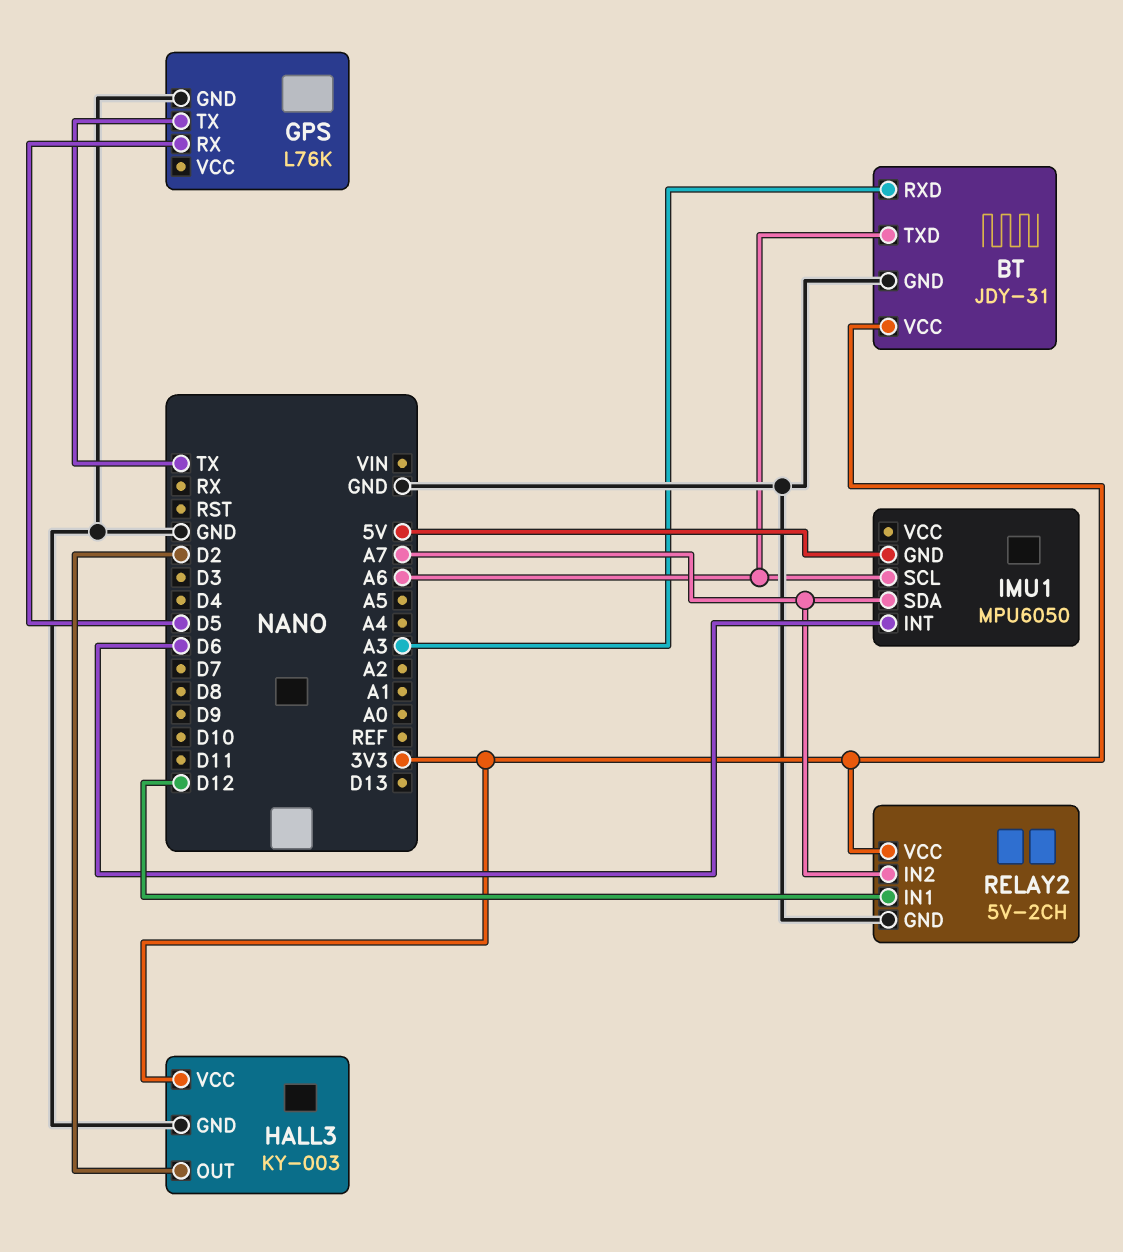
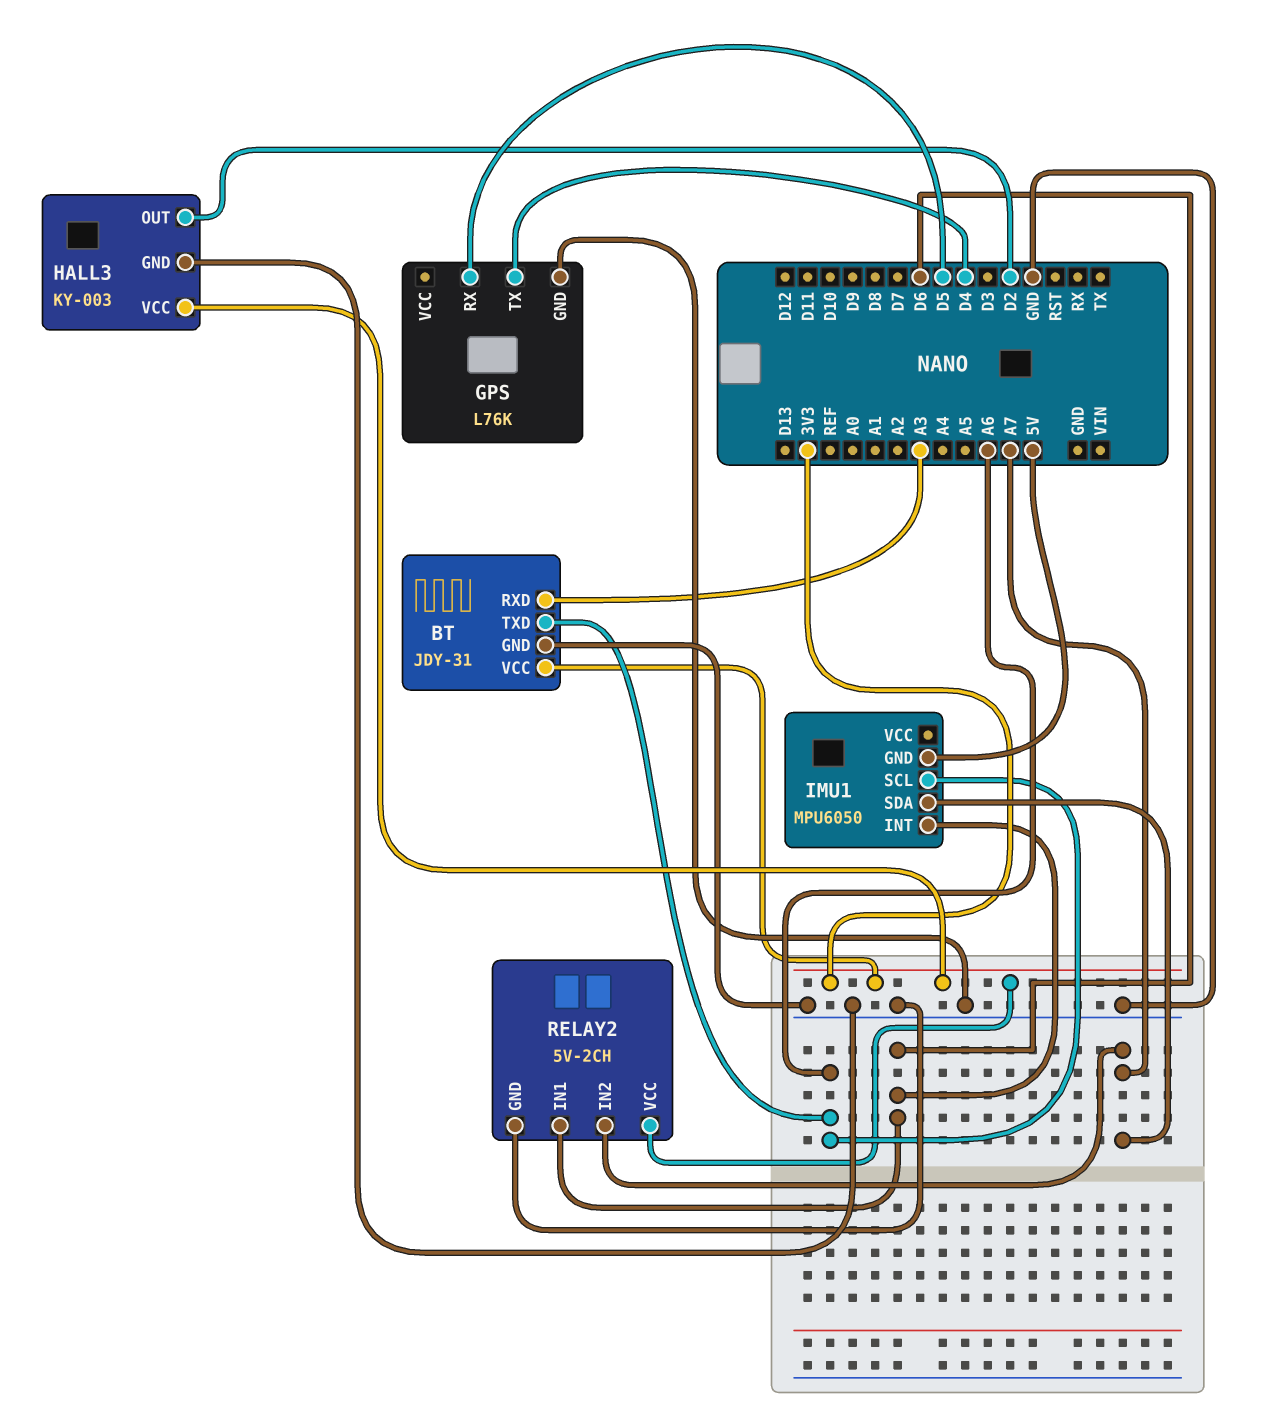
GPS pin TX: TX -> D4
RELAY2 pin IN1: D12 -> D6

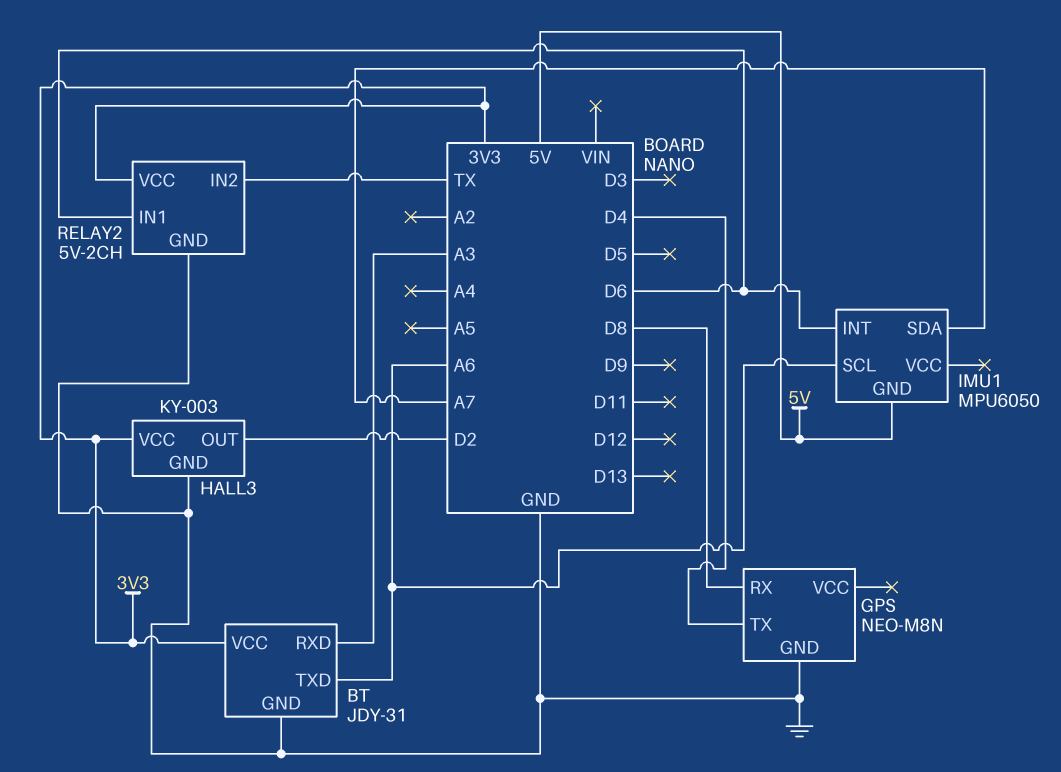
GPS: L76K -> NEO-M8N
GPS pin RX: D5 -> D8
RELAY2 pin IN2: A7 -> TX

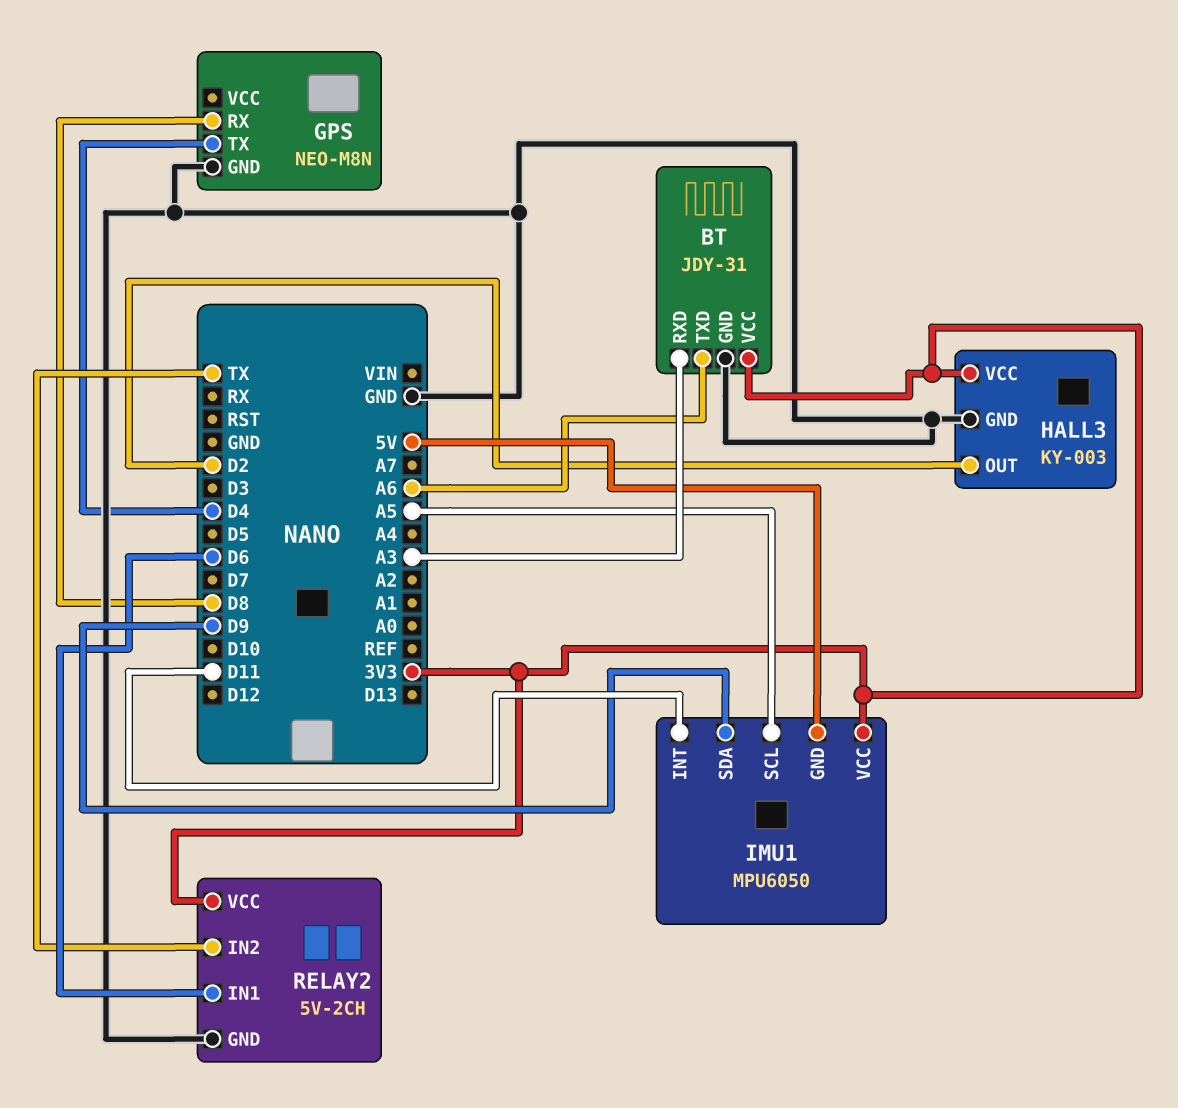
IMU1 pin INT: D6 -> D11
IMU1 pin SCL: A6 -> A5
IMU1 pin SDA: A7 -> D9
IMU1 pin VCC: none -> 3V3

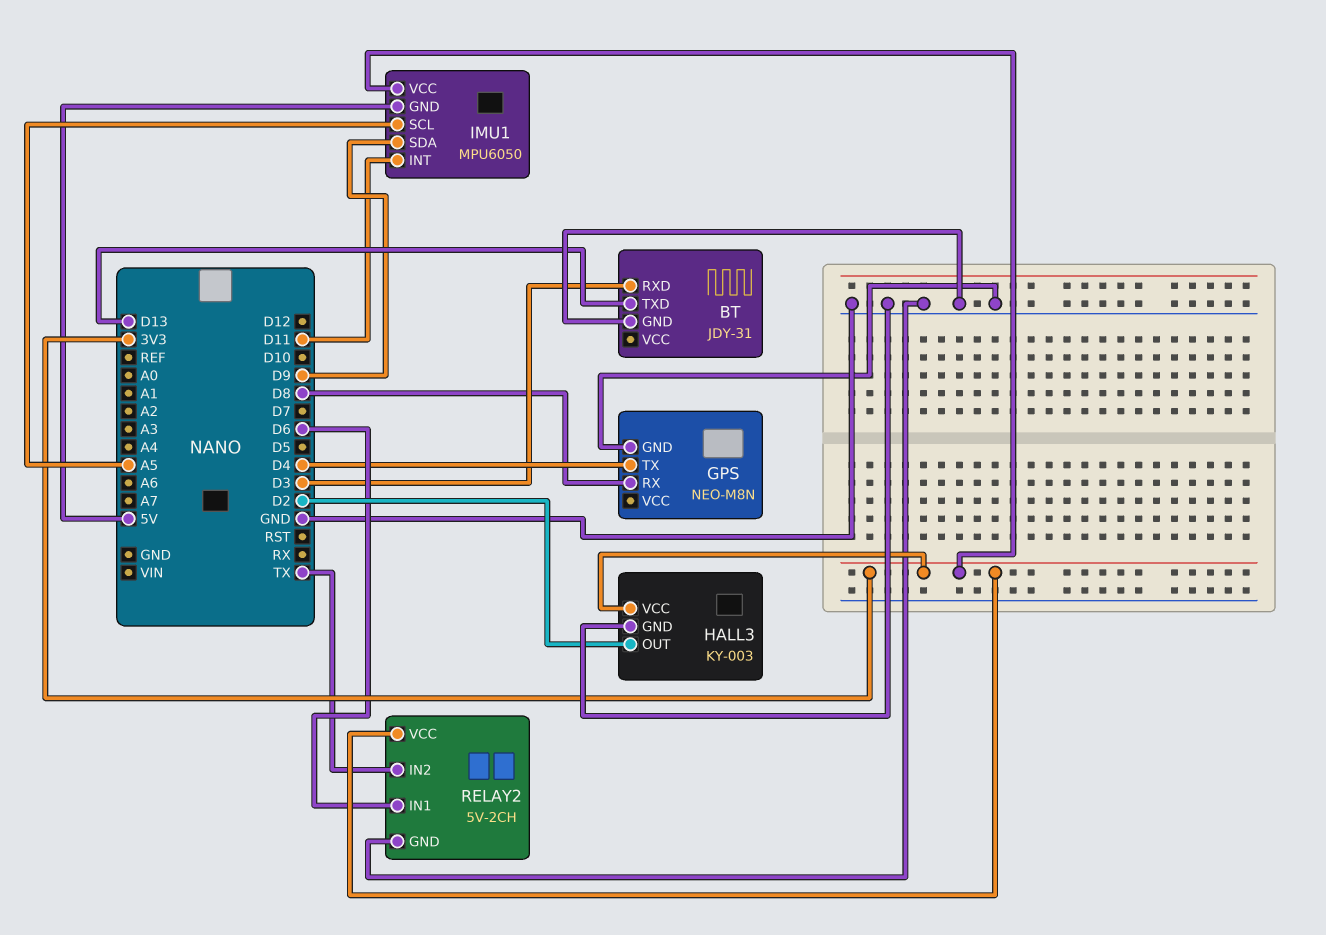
BT pin RXD: A3 -> D3
BT pin TXD: A6 -> D13
BT pin VCC: 3V3 -> none

